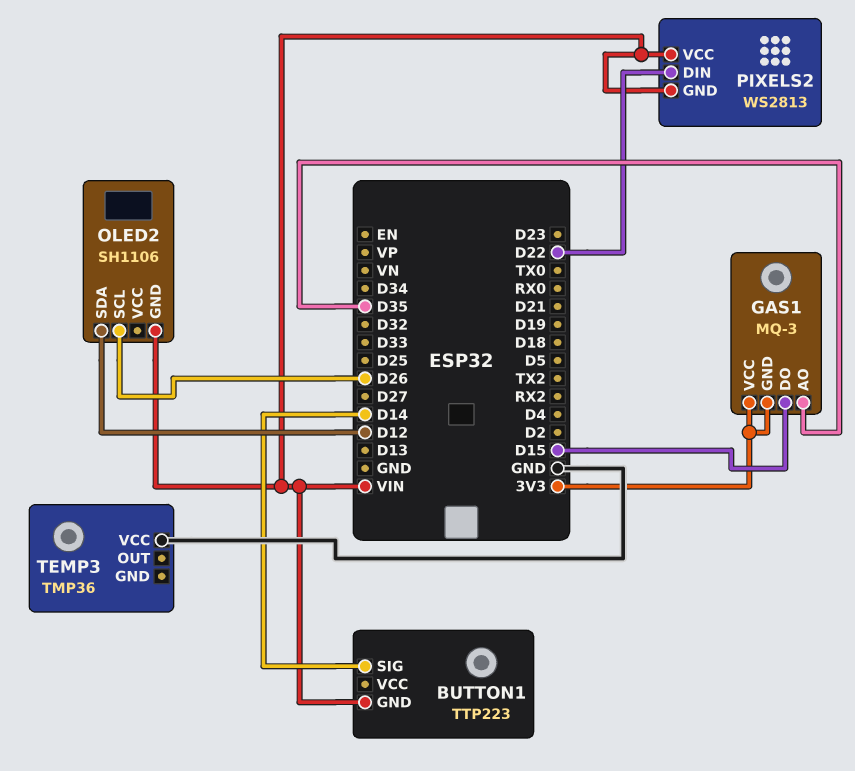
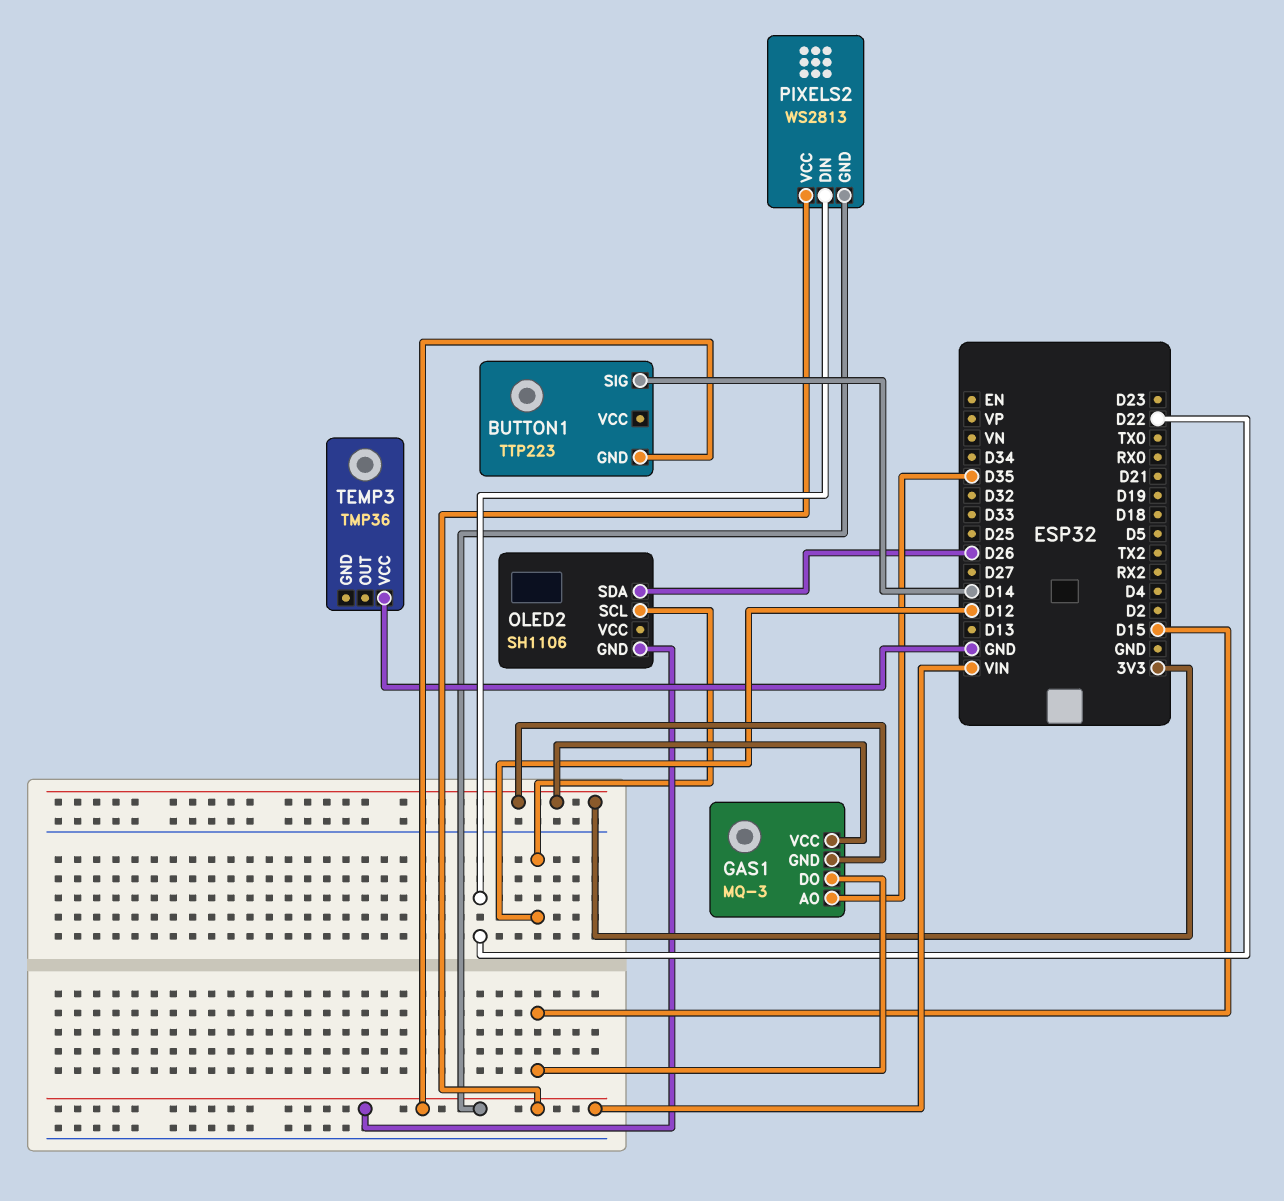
OLED2 pin SCL: D26 -> D12
OLED2 pin SDA: D12 -> D26

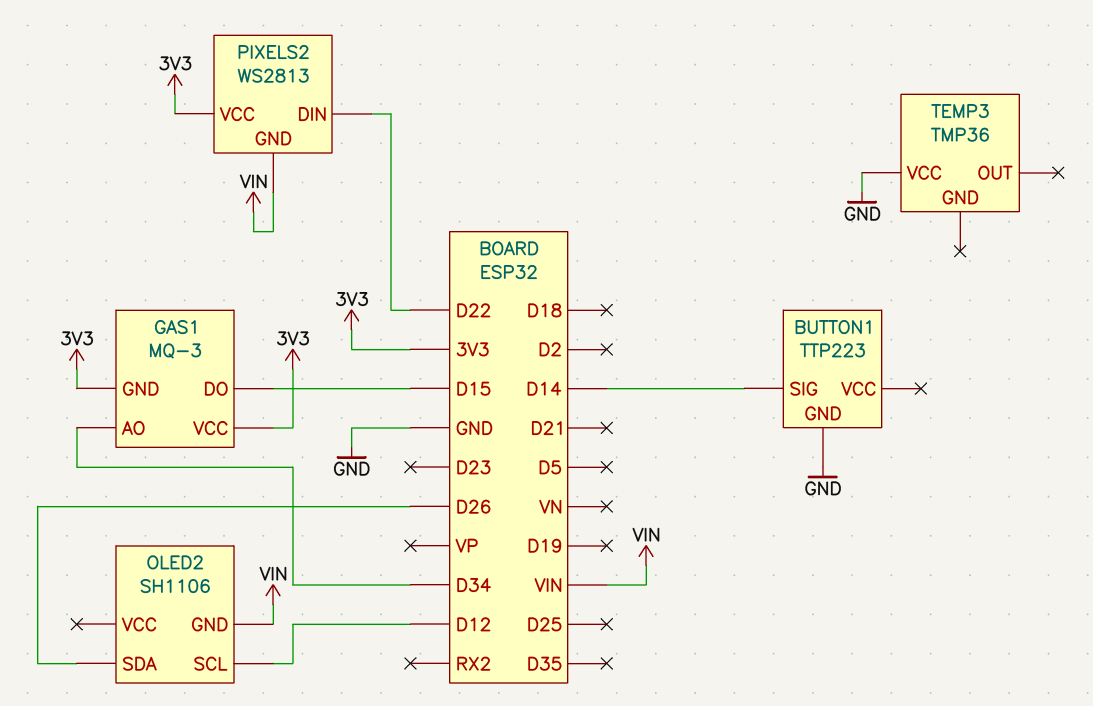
BUTTON1 pin GND: VIN -> GND
GAS1 pin AO: D35 -> D34
PIXELS2 pin VCC: VIN -> 3V3

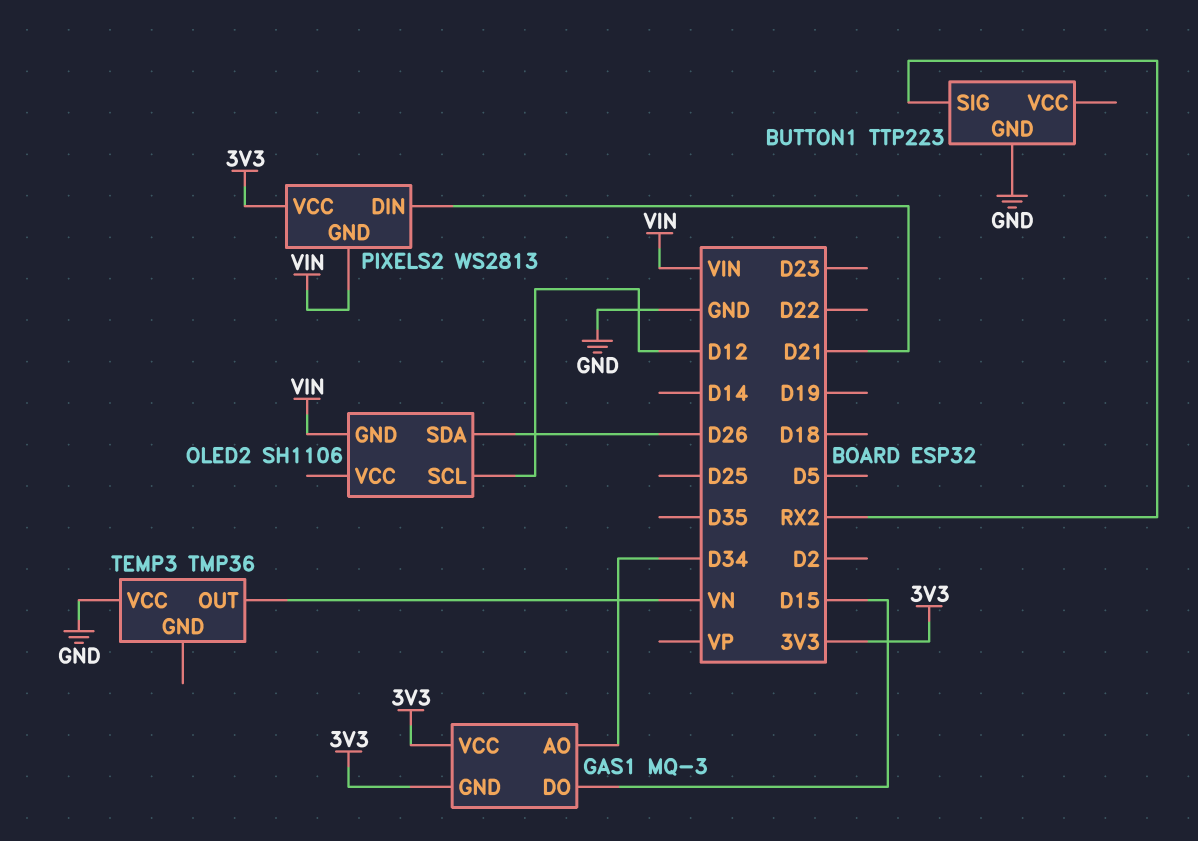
BUTTON1 pin SIG: D14 -> RX2
PIXELS2 pin DIN: D22 -> D21
TEMP3 pin OUT: none -> VN

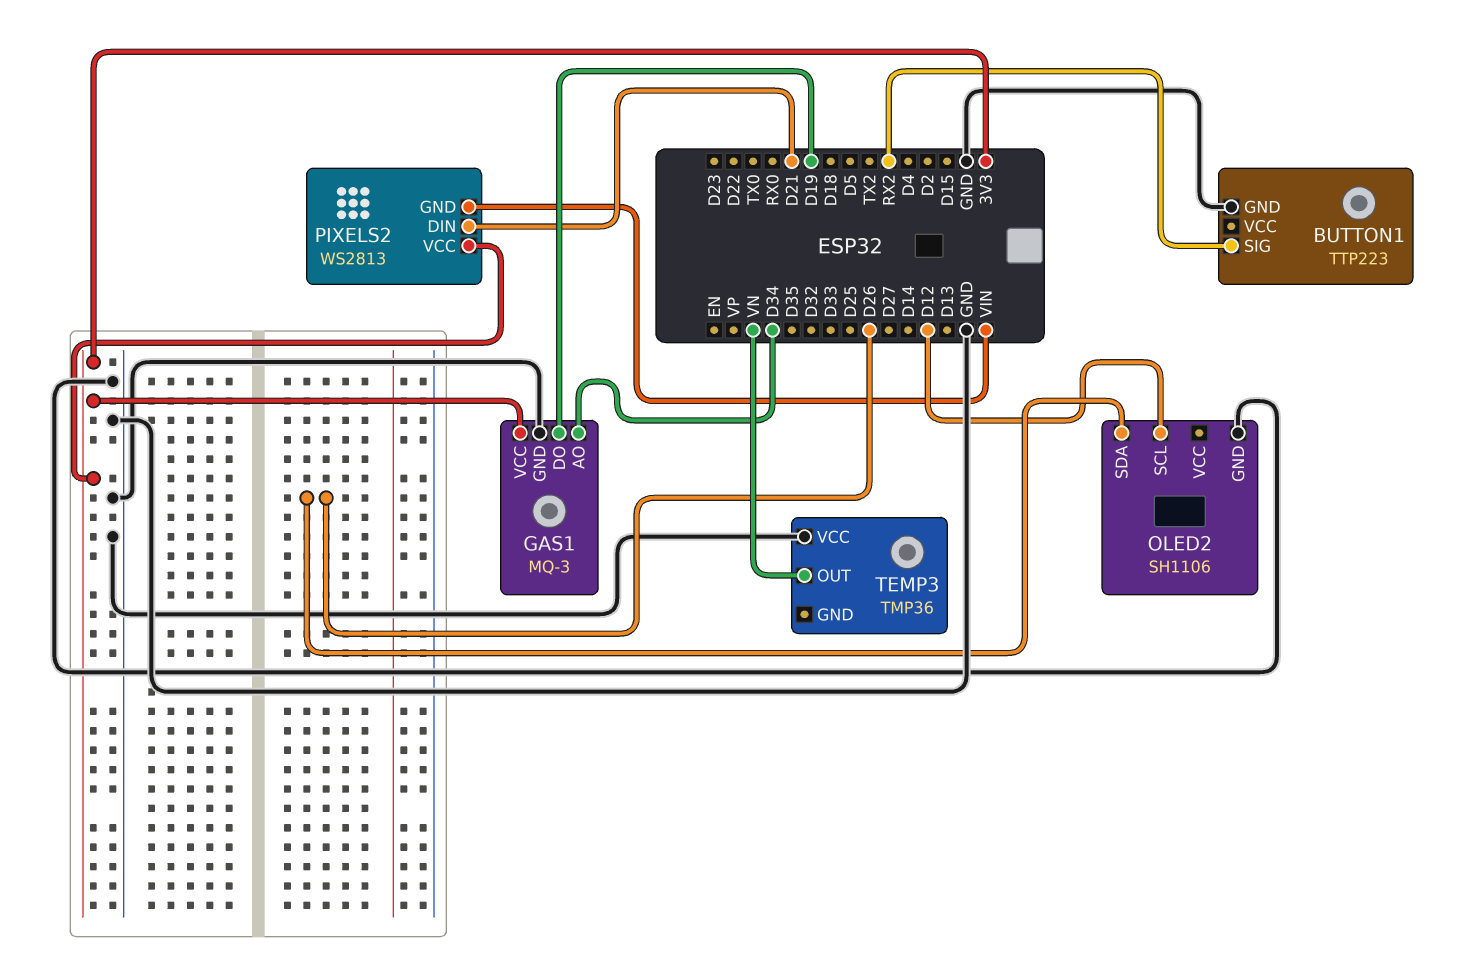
GAS1 pin DO: D15 -> D19
GAS1 pin GND: 3V3 -> GND
OLED2 pin GND: VIN -> GND

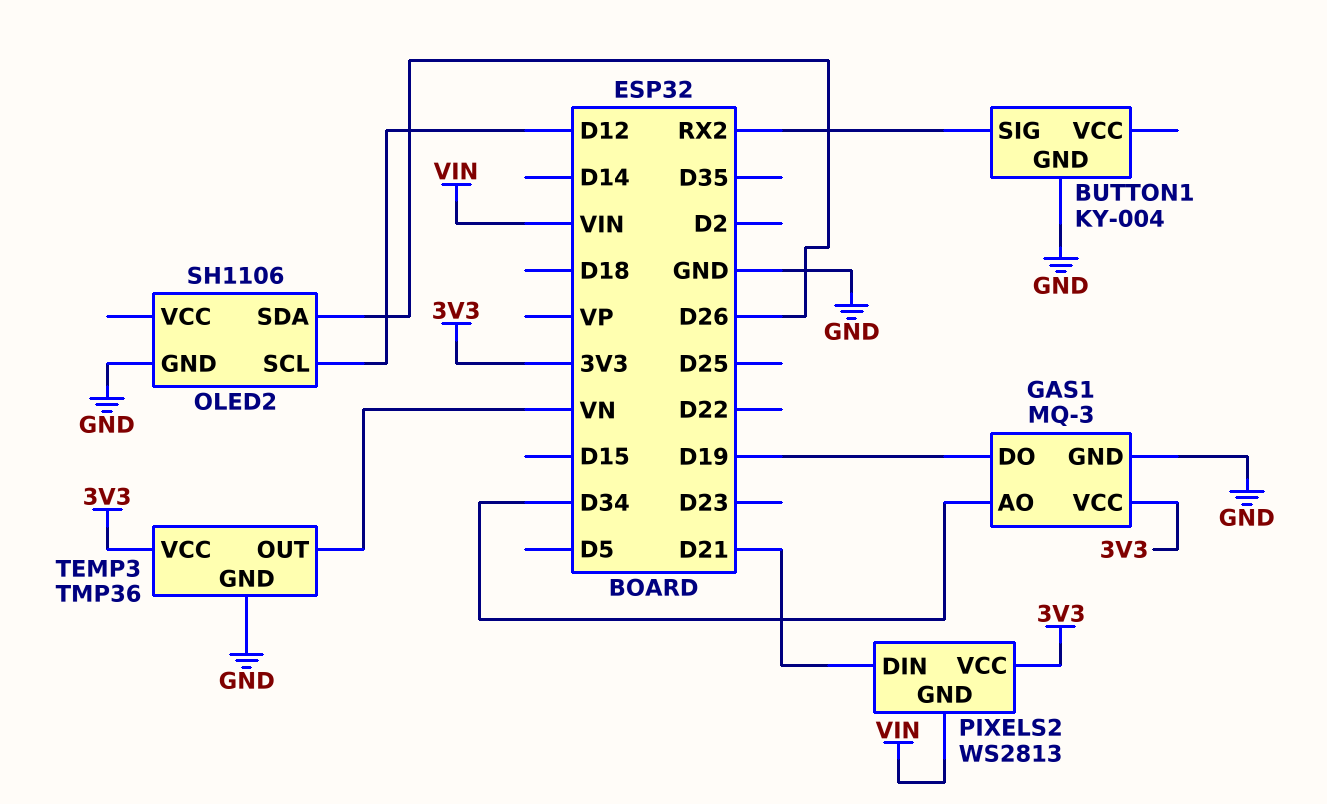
BUTTON1: TTP223 -> KY-004
TEMP3 pin GND: none -> GND
TEMP3 pin VCC: GND -> 3V3

